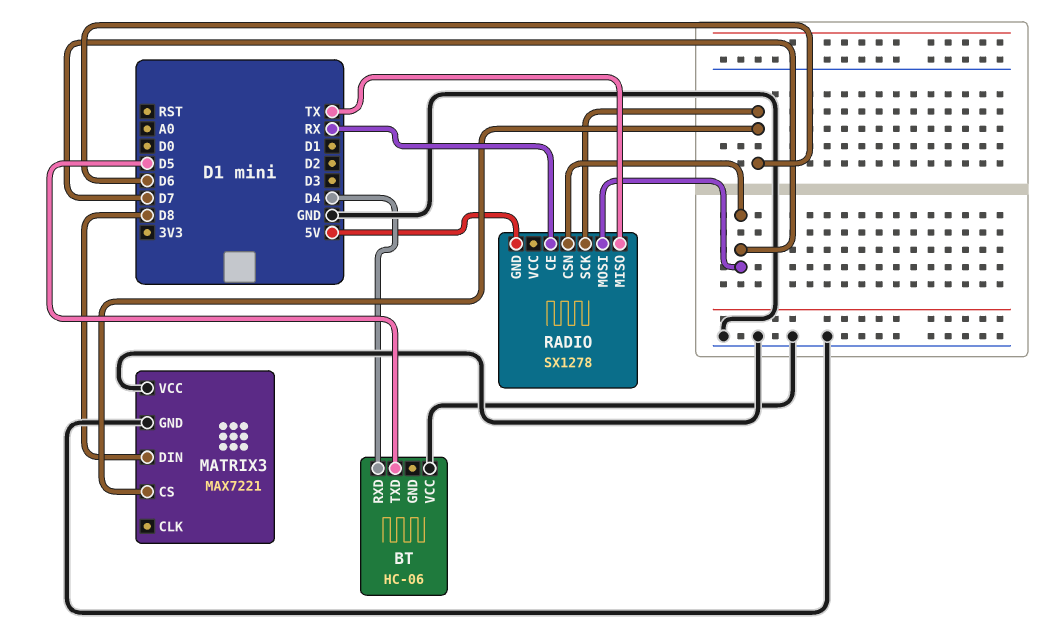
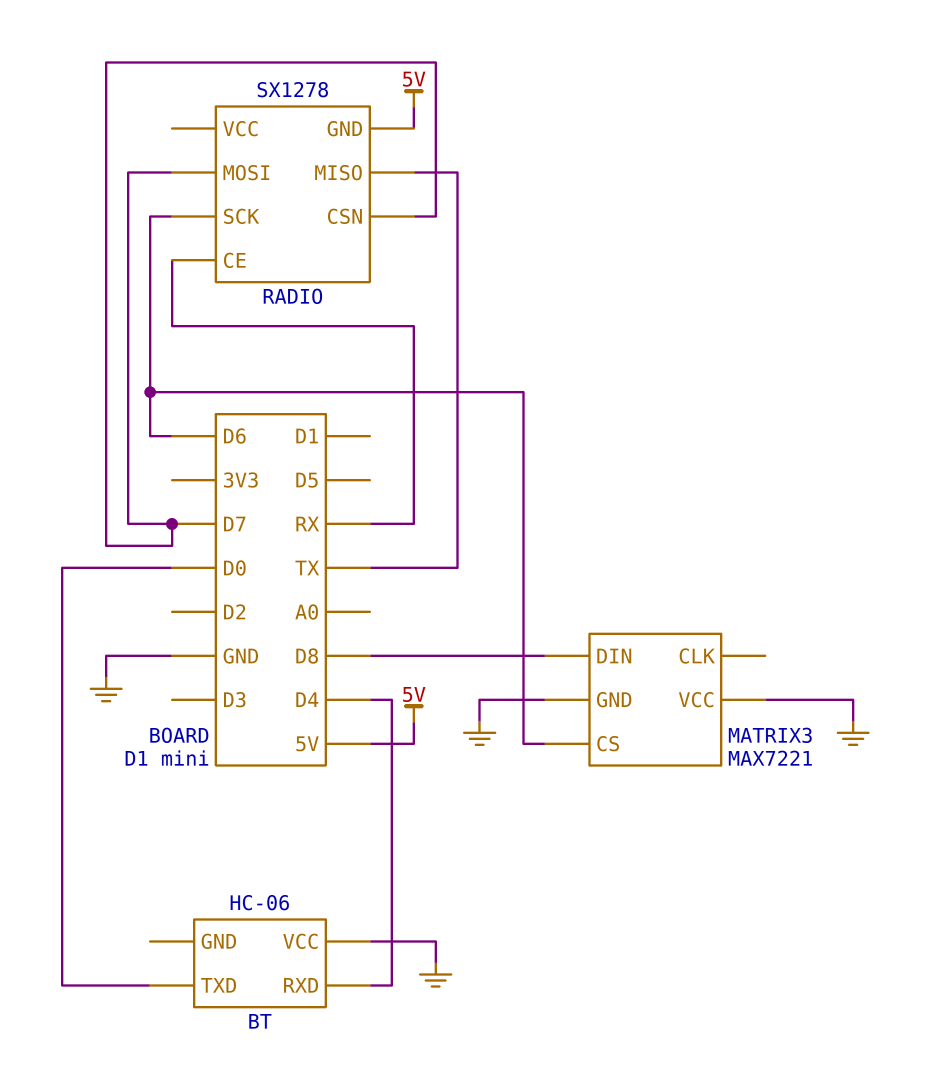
BT pin TXD: D5 -> D0

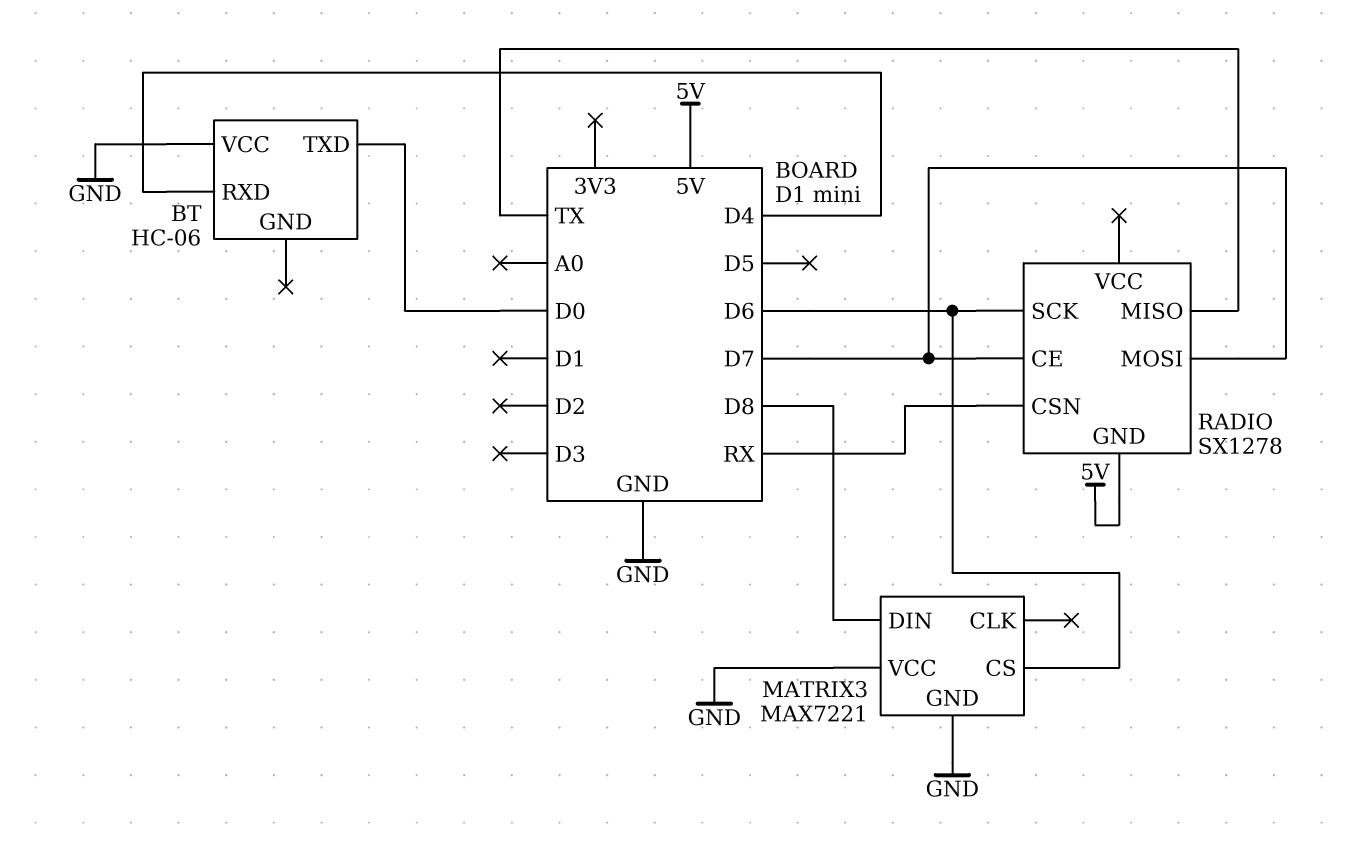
RADIO pin CE: RX -> D7
RADIO pin CSN: D7 -> RX

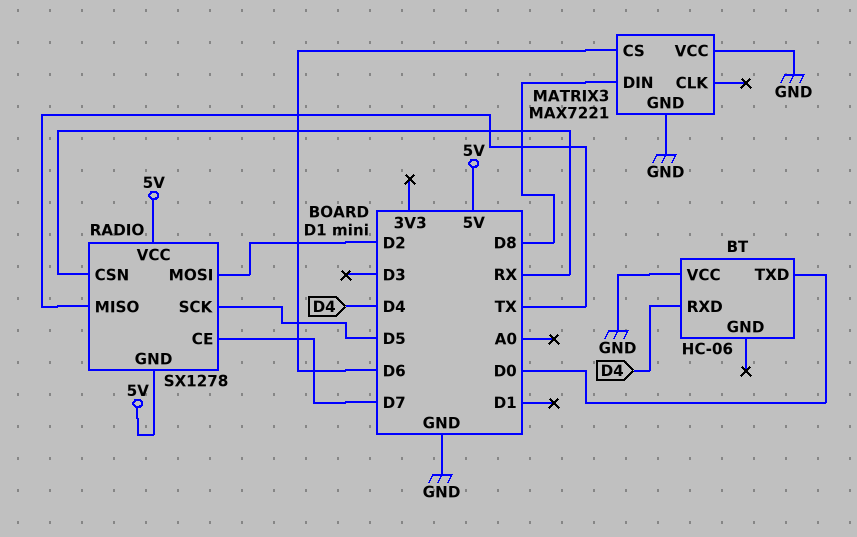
RADIO pin MOSI: D7 -> D2
RADIO pin SCK: D6 -> D5
RADIO pin VCC: none -> 5V

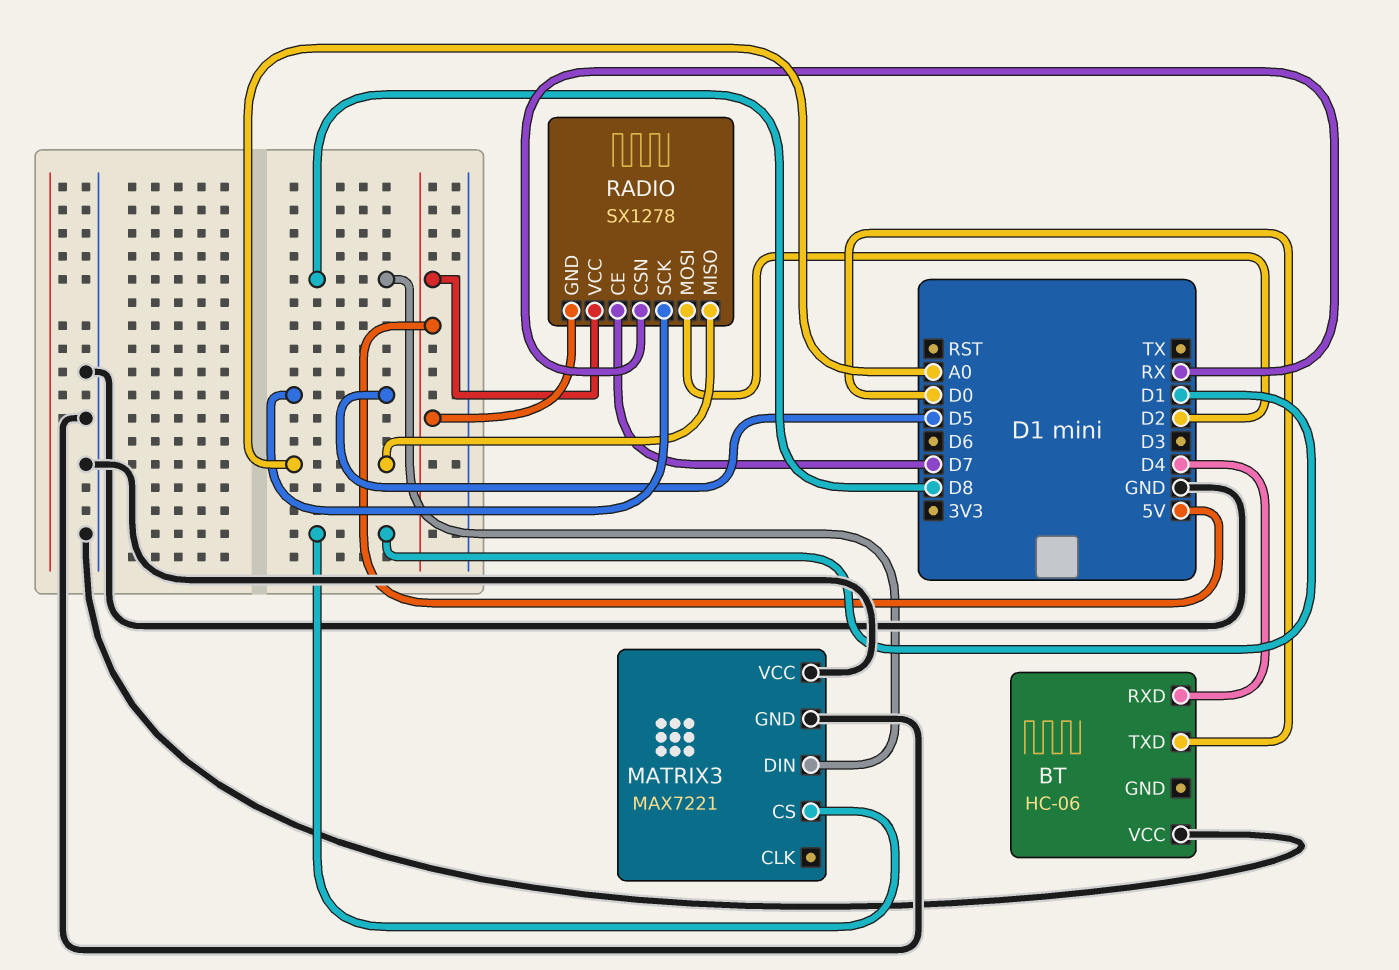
MATRIX3 pin CS: D6 -> D1
RADIO pin MISO: TX -> A0

